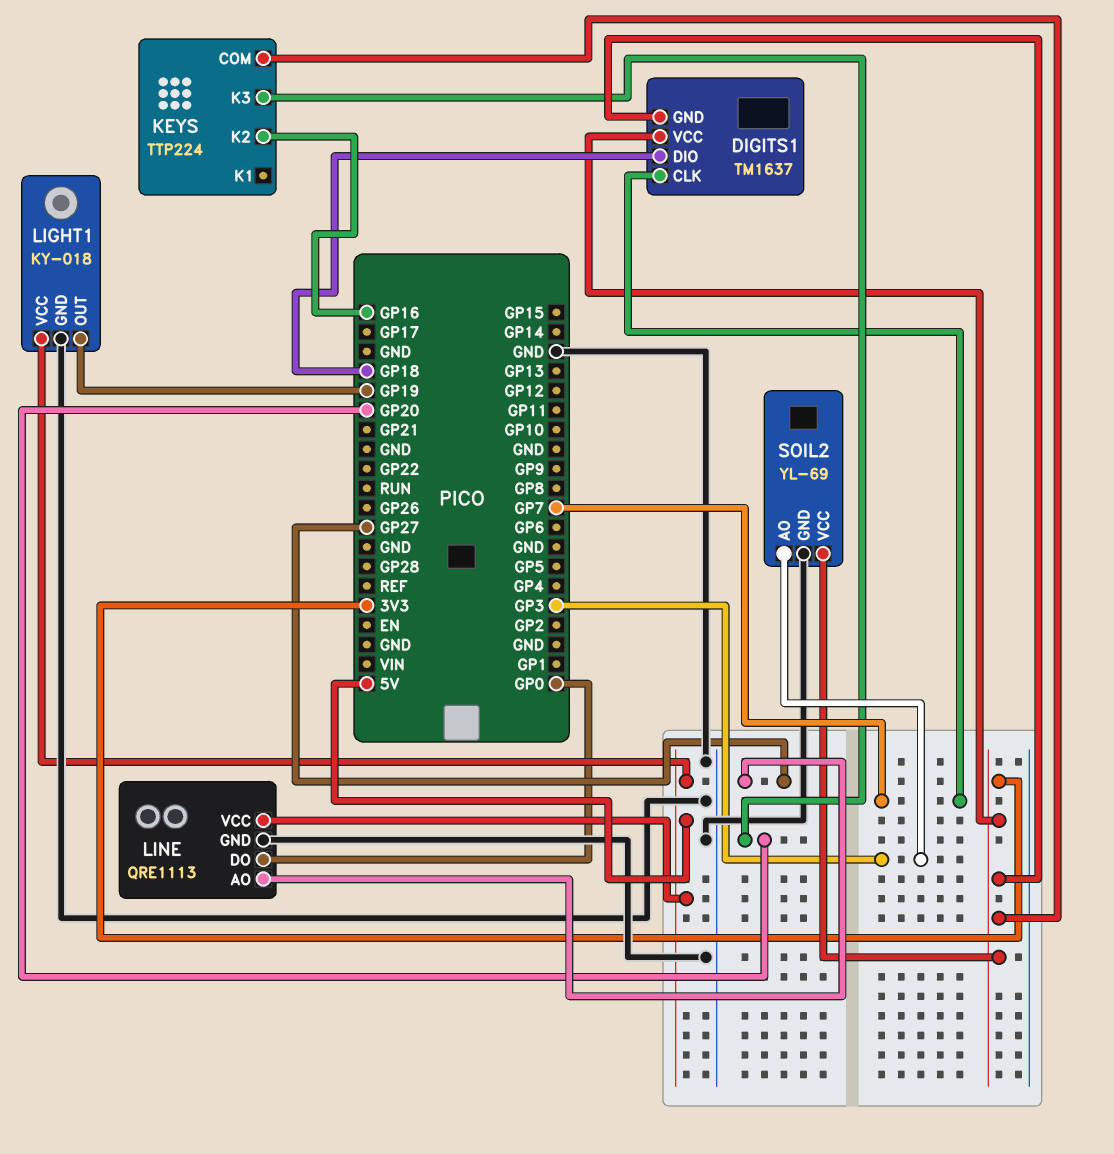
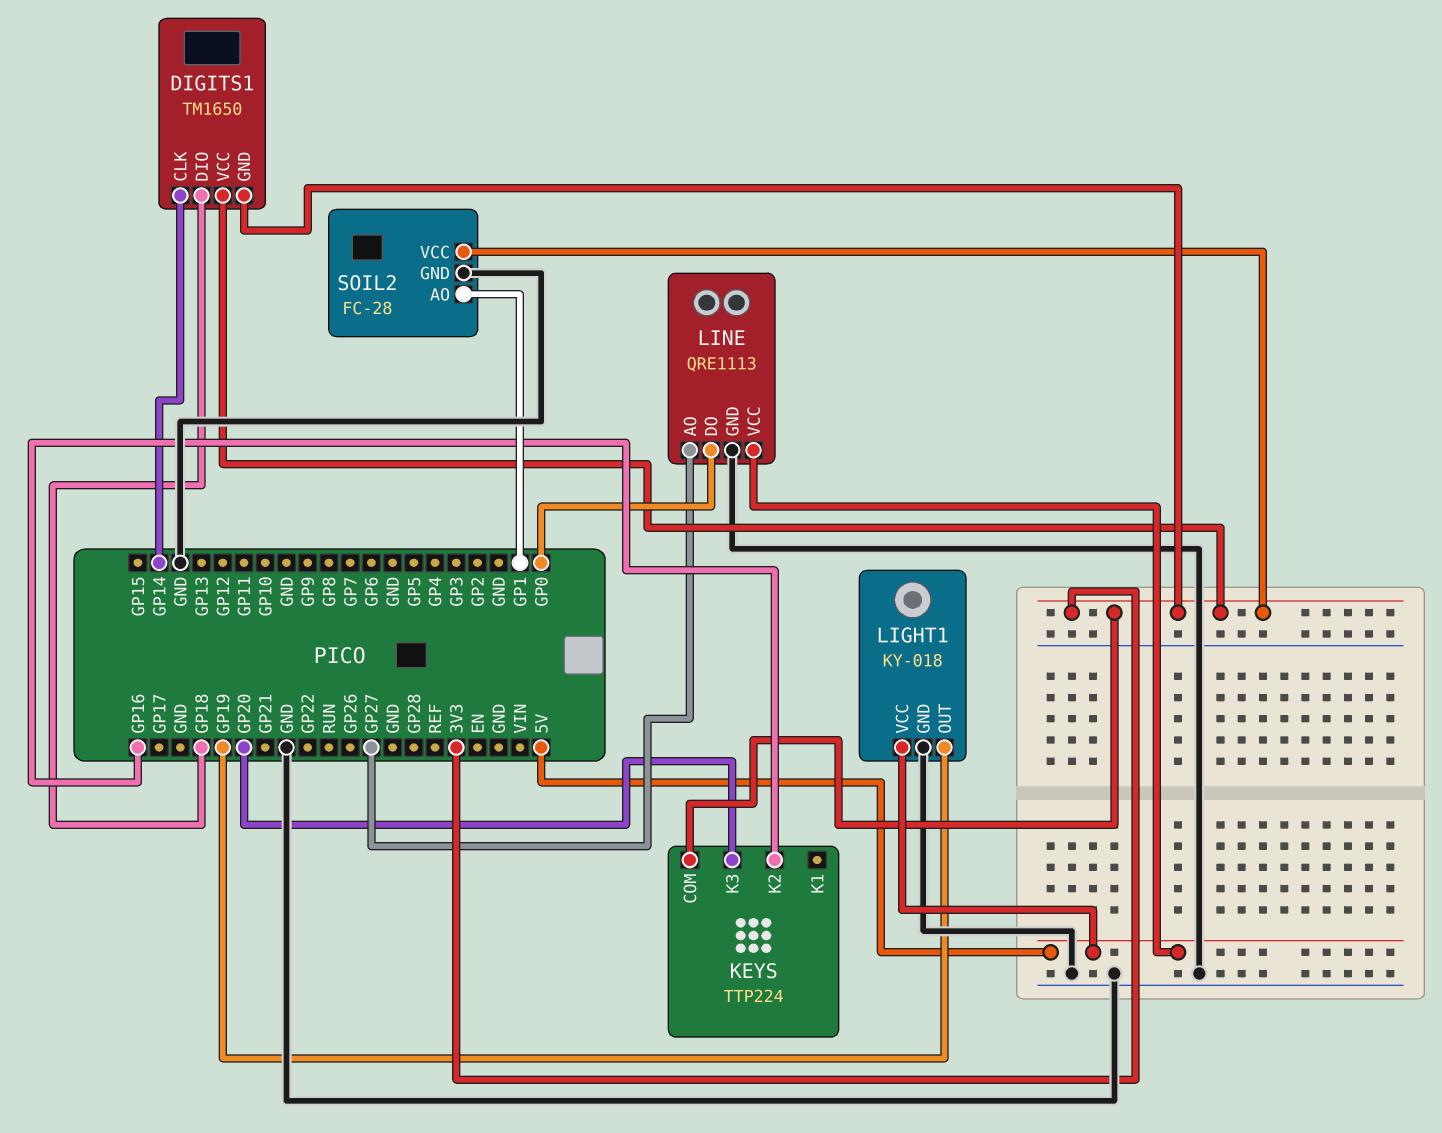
DIGITS1: TM1637 -> TM1650
DIGITS1 pin CLK: GP7 -> GP14
SOIL2: YL-69 -> FC-28
SOIL2 pin AO: GP3 -> GP1

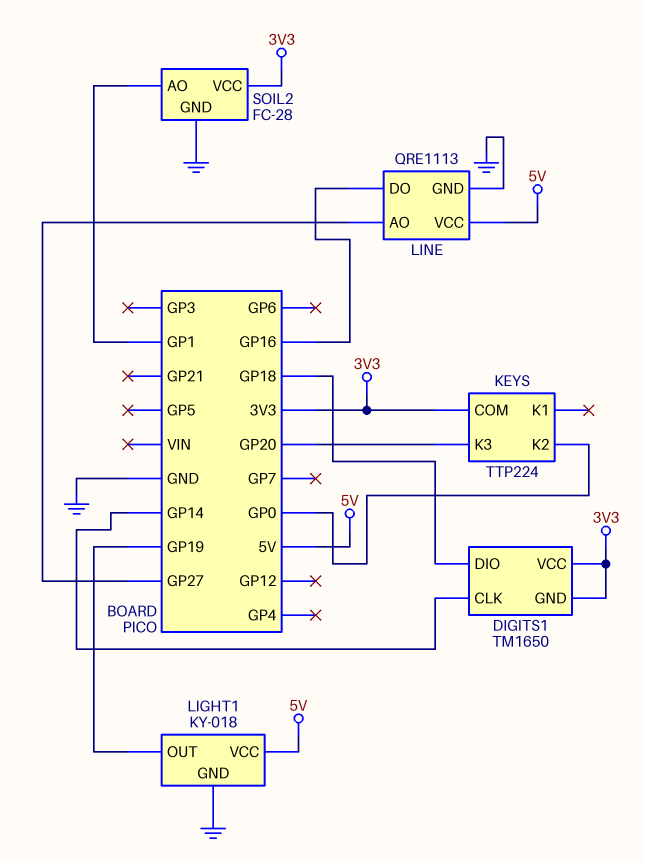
KEYS pin K2: GP16 -> GP0
LINE pin DO: GP0 -> GP16

